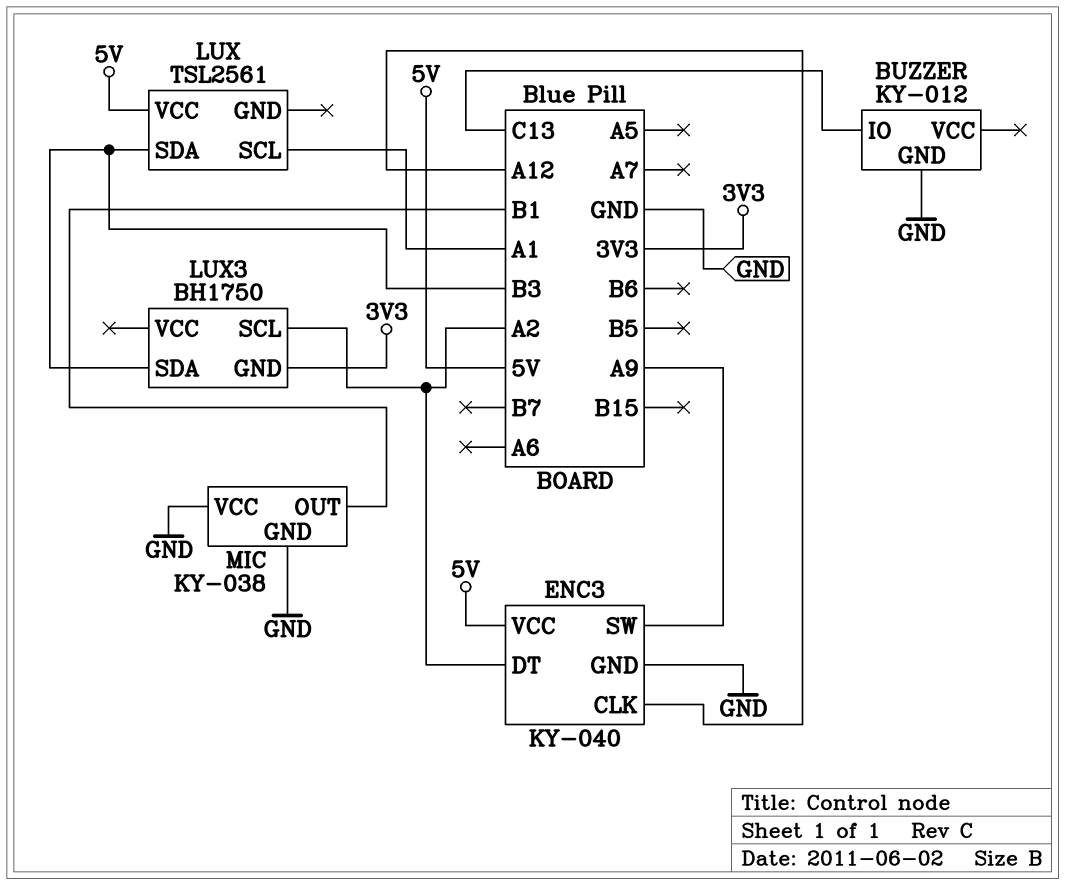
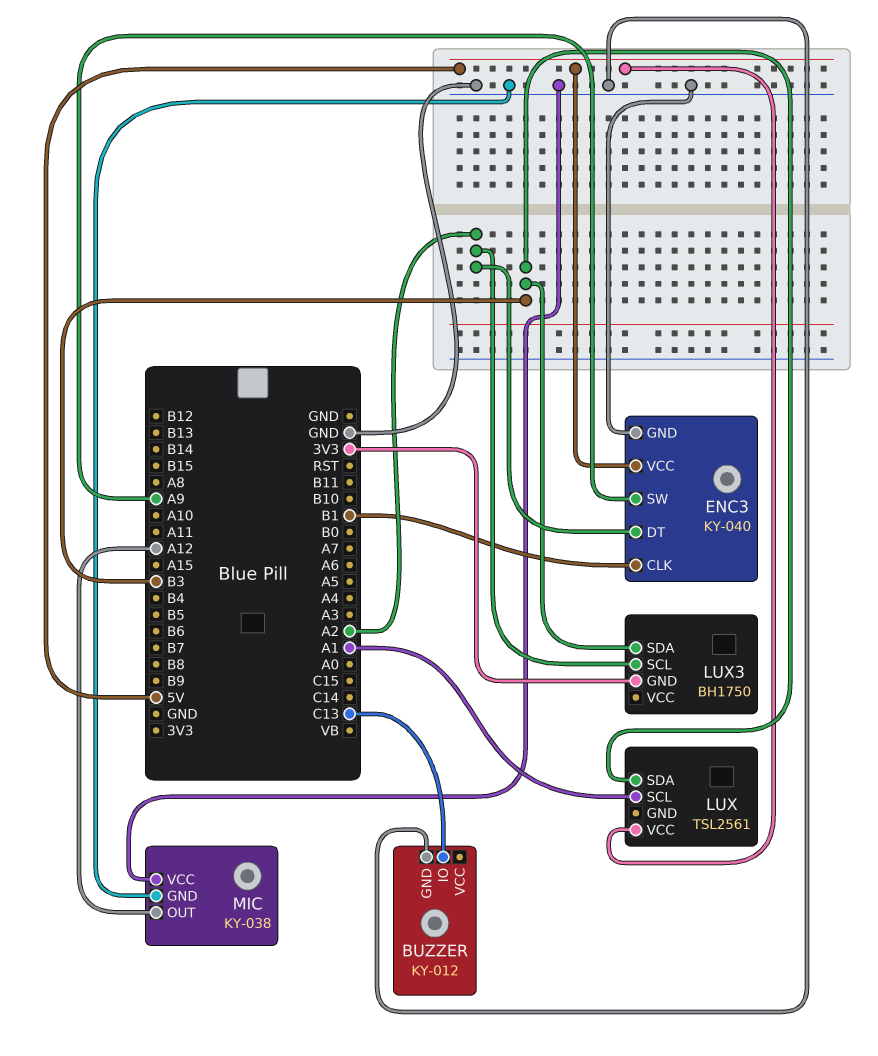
ENC3 pin CLK: A12 -> B1
MIC pin OUT: B1 -> A12

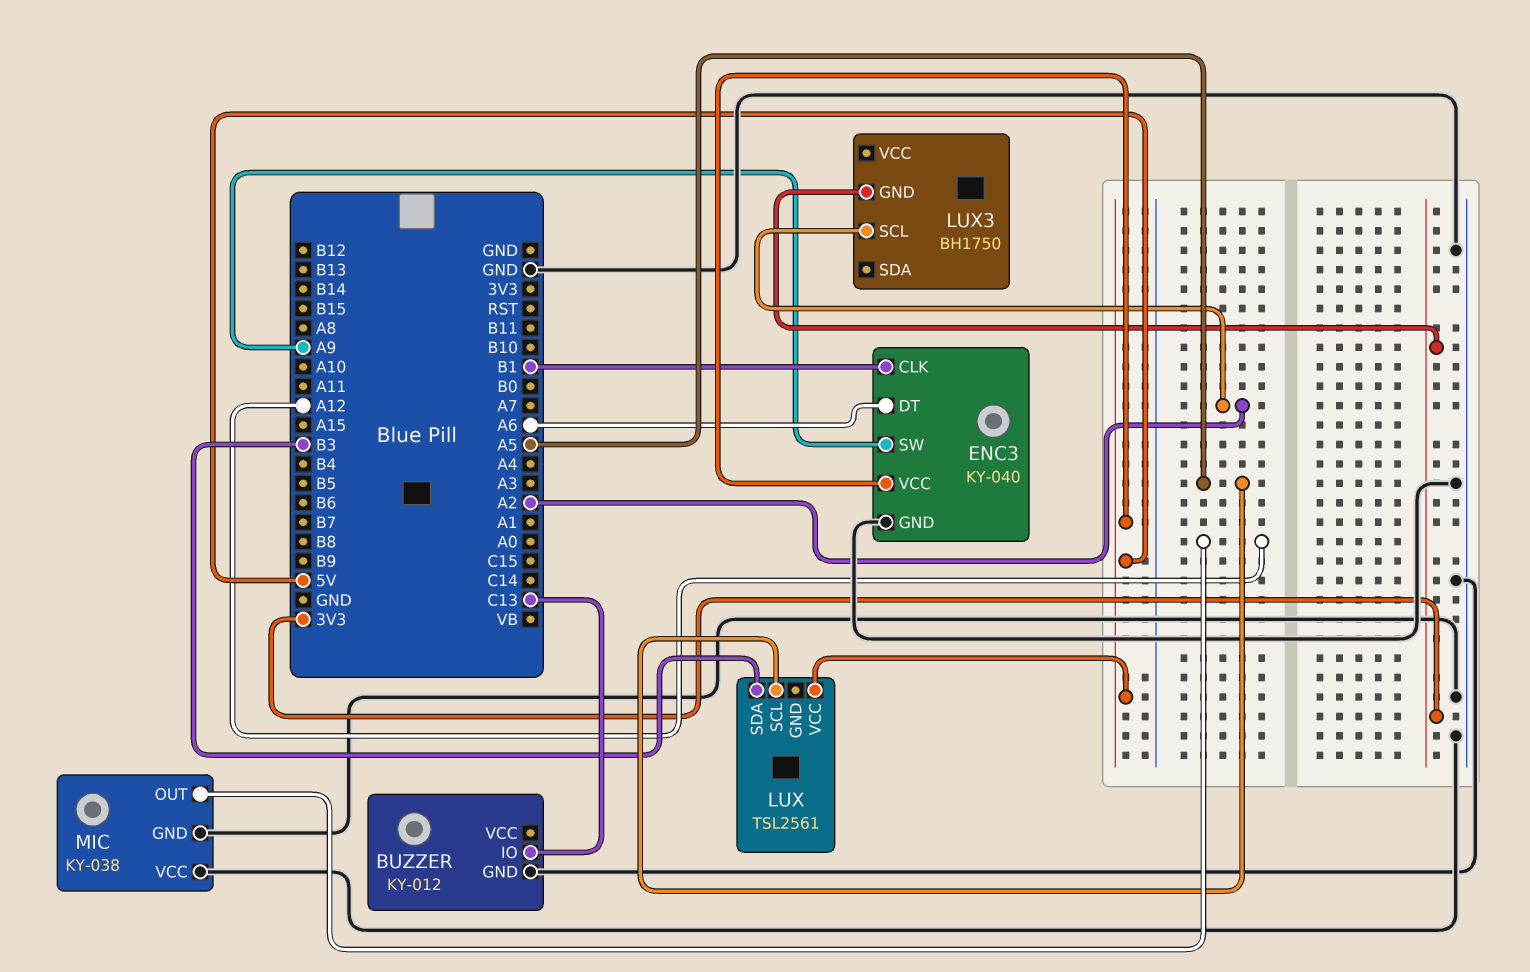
ENC3 pin DT: A2 -> A6
LUX pin SCL: A1 -> A5
LUX3 pin SDA: B3 -> none

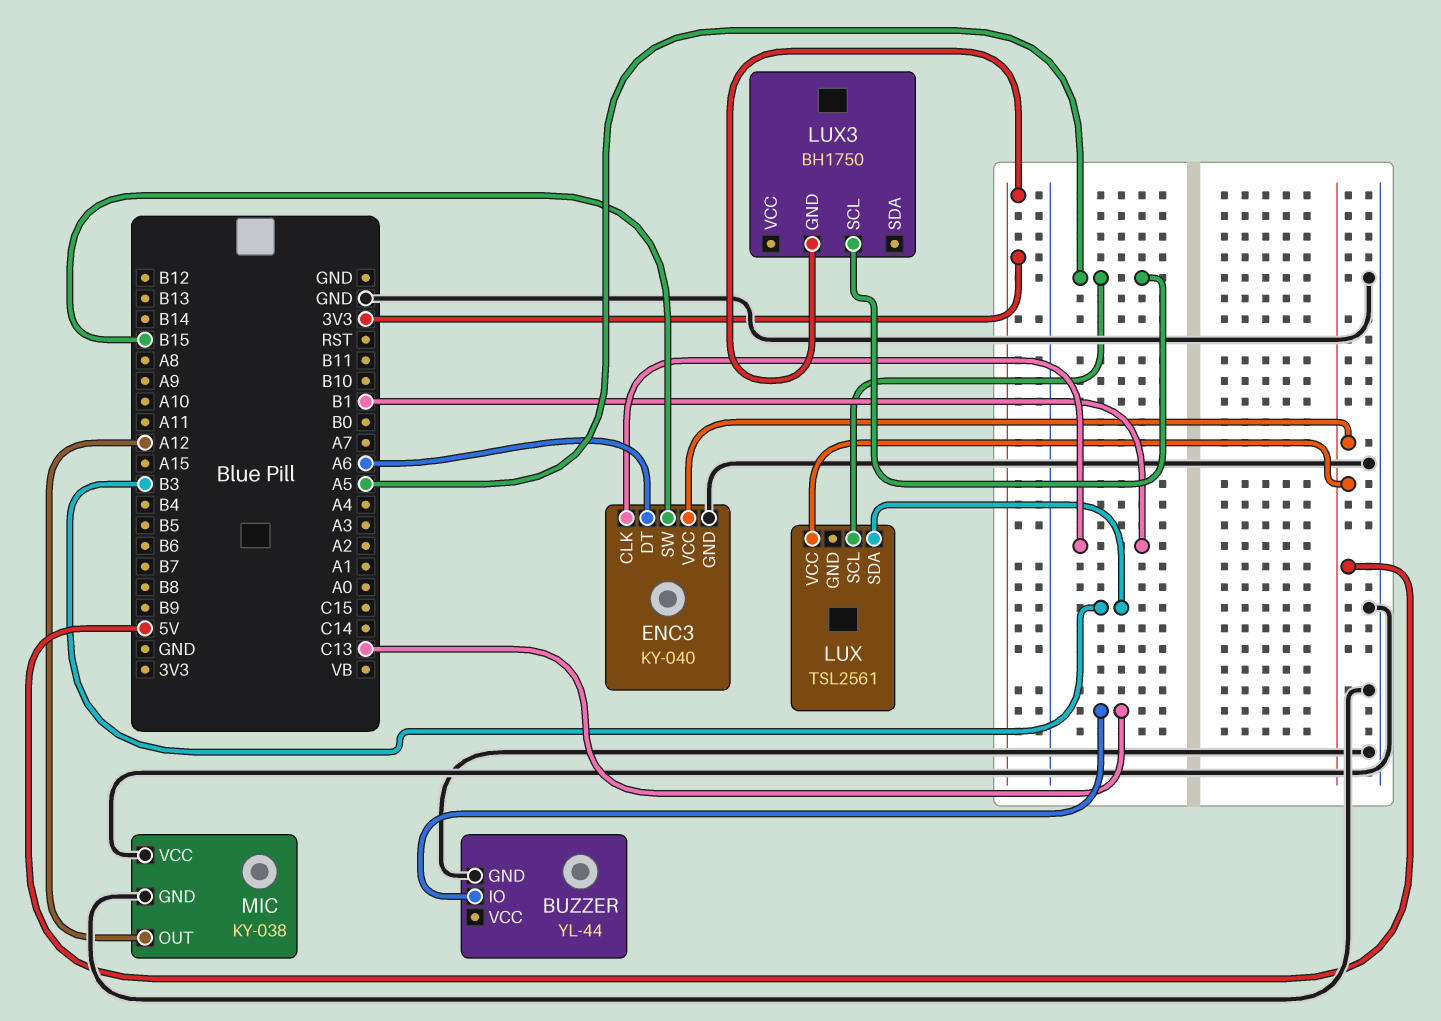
BUZZER: KY-012 -> YL-44
ENC3 pin SW: A9 -> B15
LUX3 pin SCL: A2 -> A5

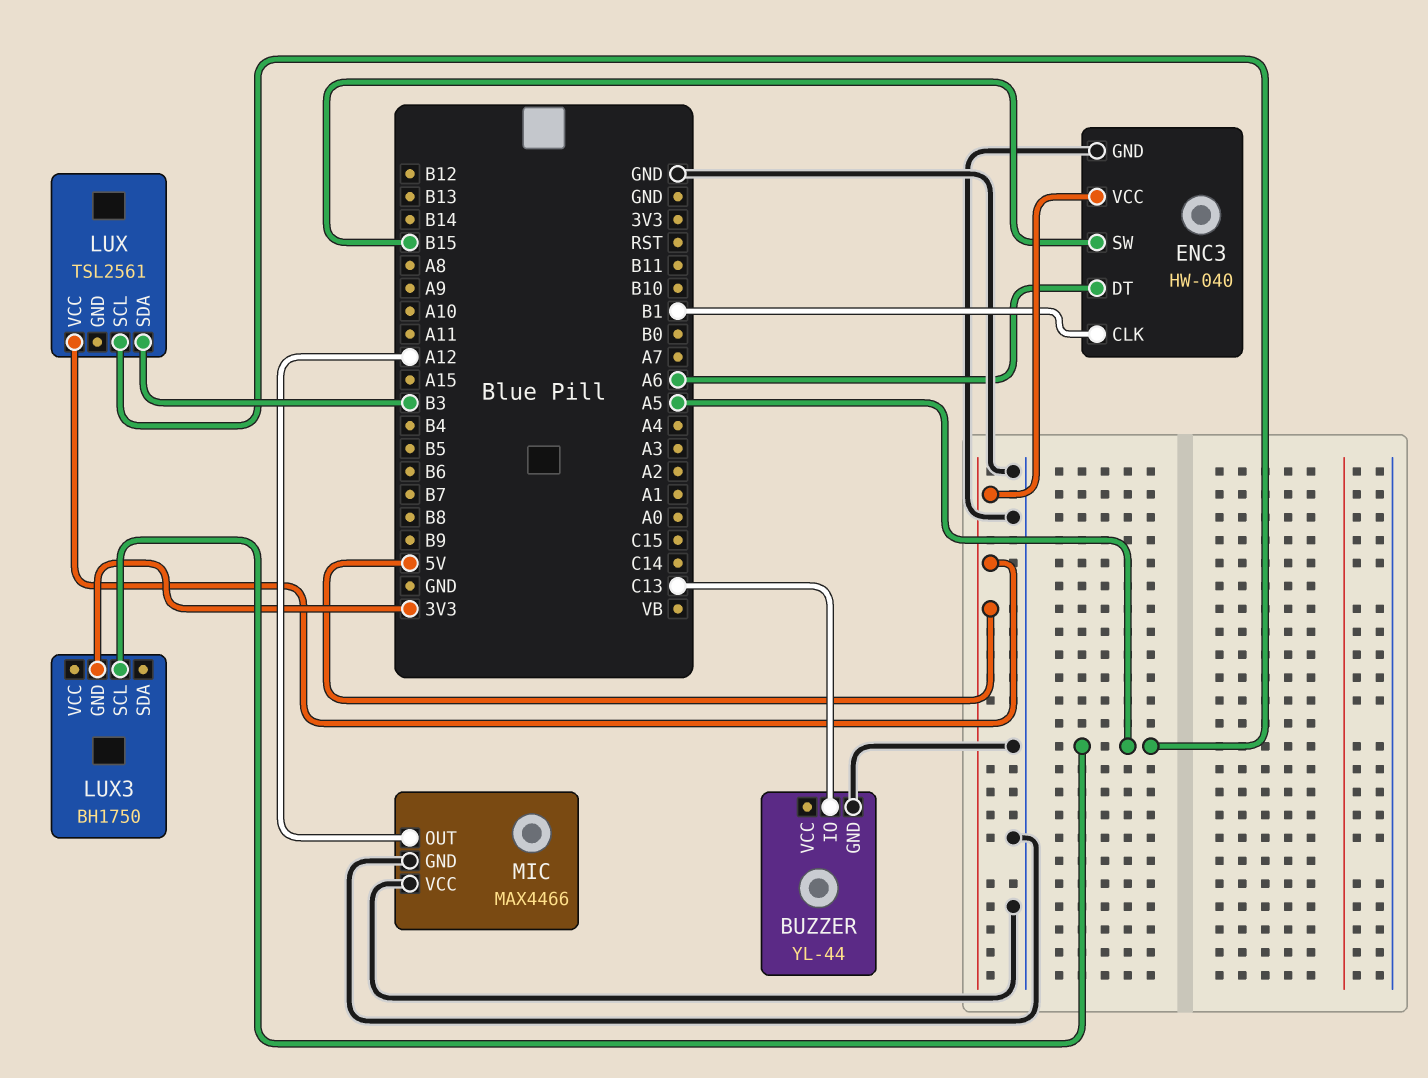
ENC3: KY-040 -> HW-040
MIC: KY-038 -> MAX4466

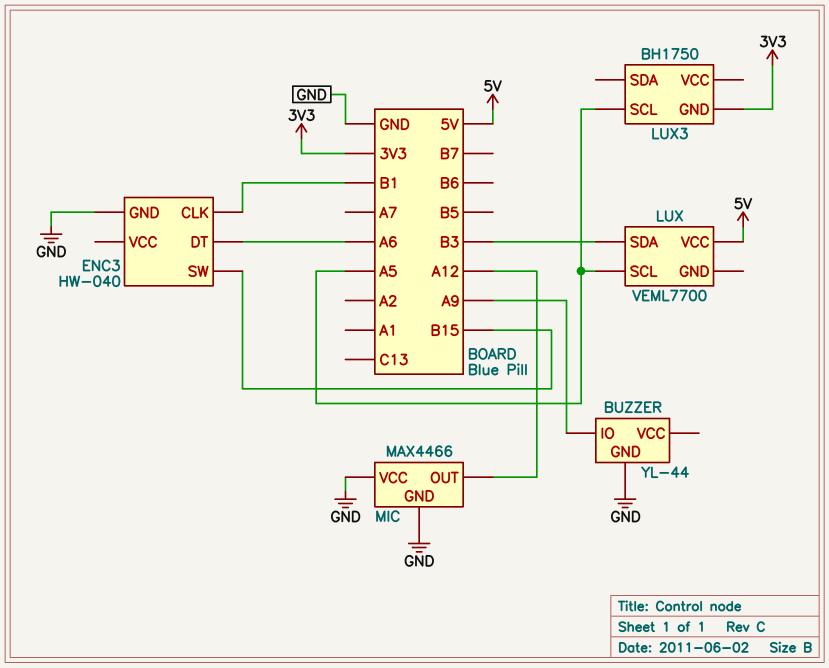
BUZZER pin IO: C13 -> A9
ENC3 pin VCC: 5V -> none
LUX: TSL2561 -> VEML7700

